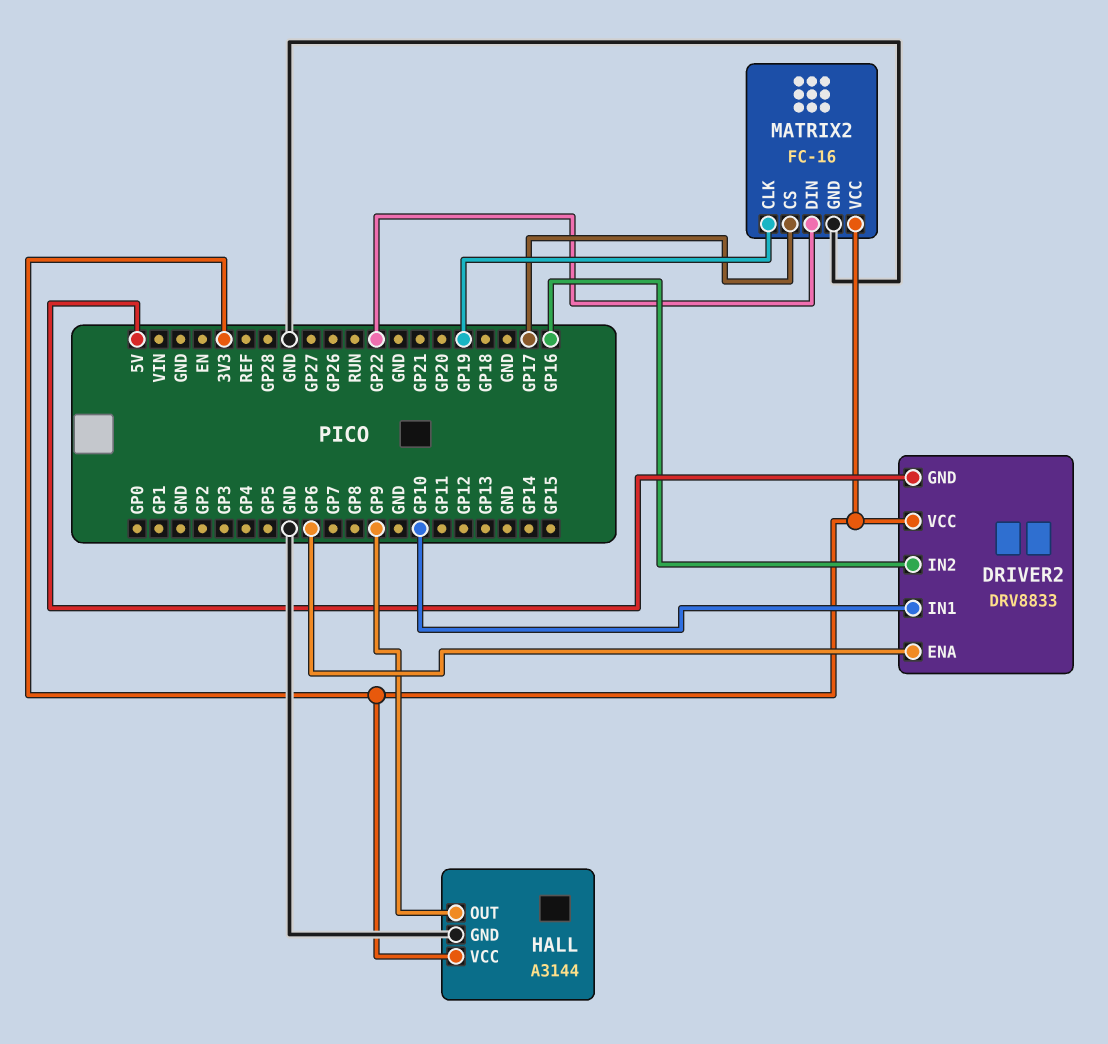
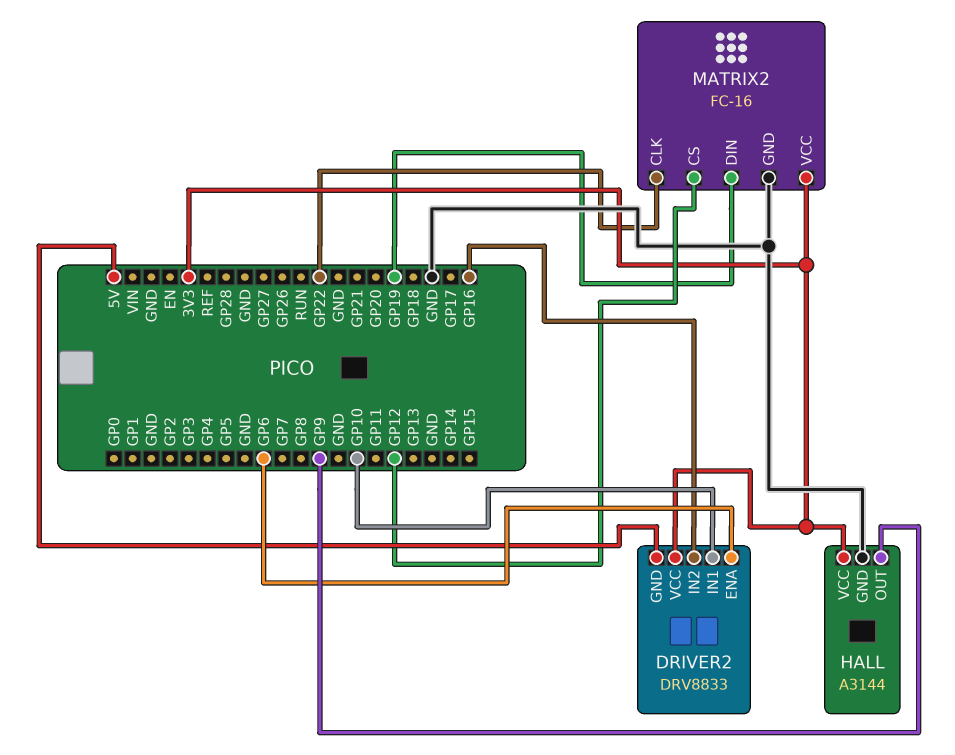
MATRIX2 pin CLK: GP19 -> GP22
MATRIX2 pin CS: GP17 -> GP12
MATRIX2 pin DIN: GP22 -> GP19

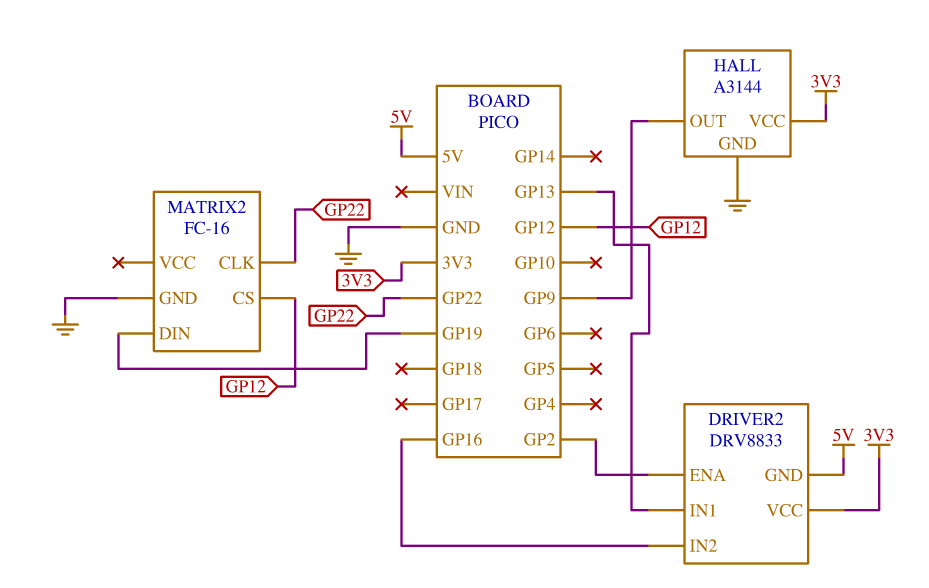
DRIVER2 pin ENA: GP6 -> GP2
DRIVER2 pin IN1: GP10 -> GP13
MATRIX2 pin VCC: 3V3 -> none

